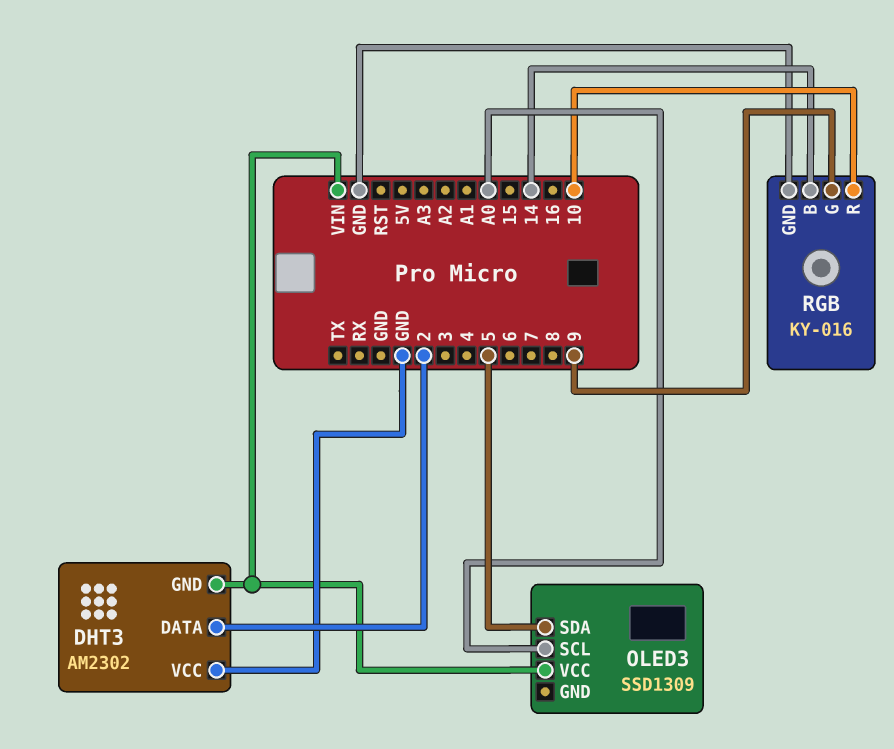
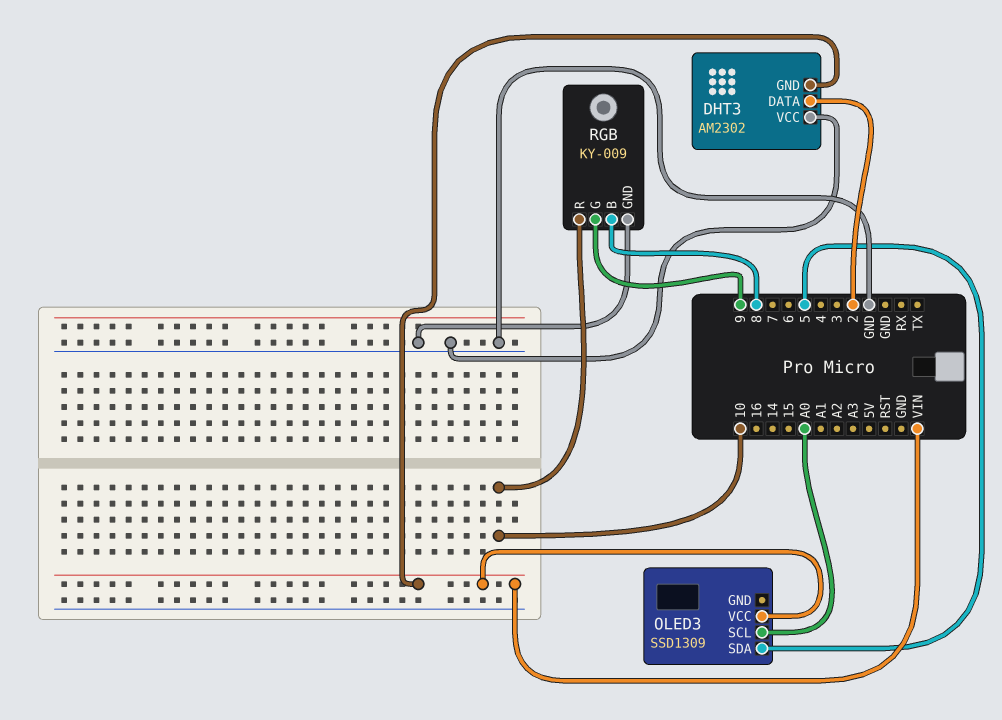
RGB: KY-016 -> KY-009
RGB pin B: 14 -> 8

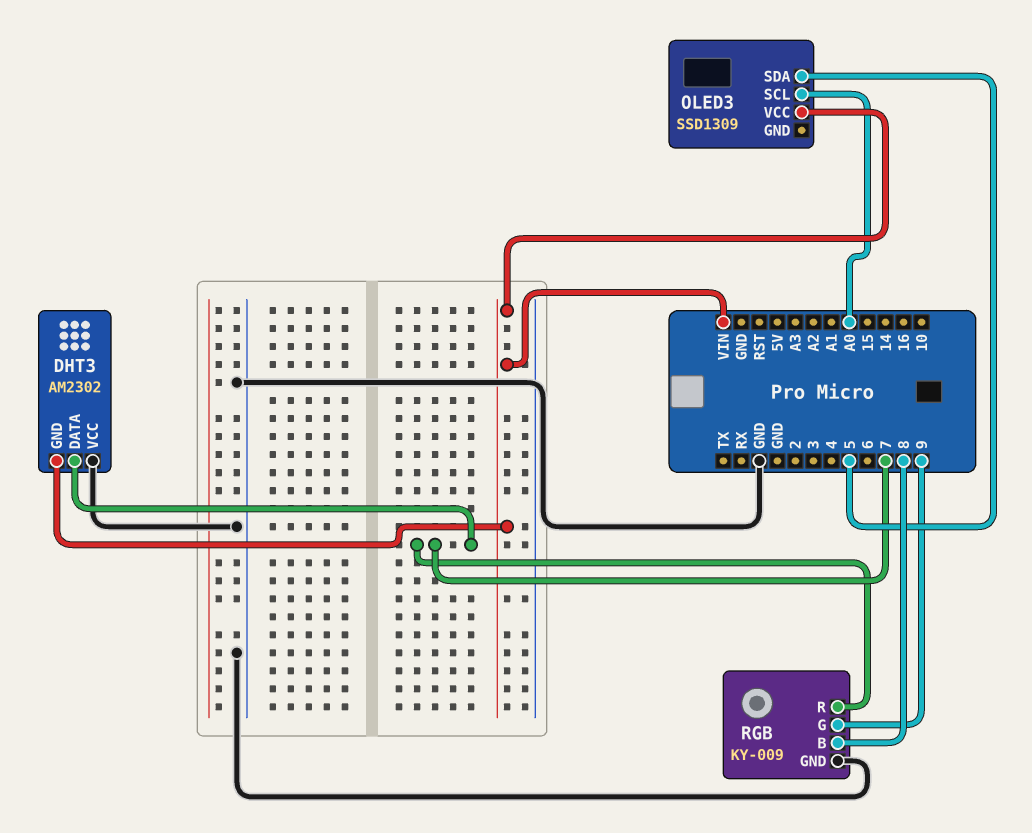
DHT3 pin DATA: 2 -> 7
RGB pin R: 10 -> 7

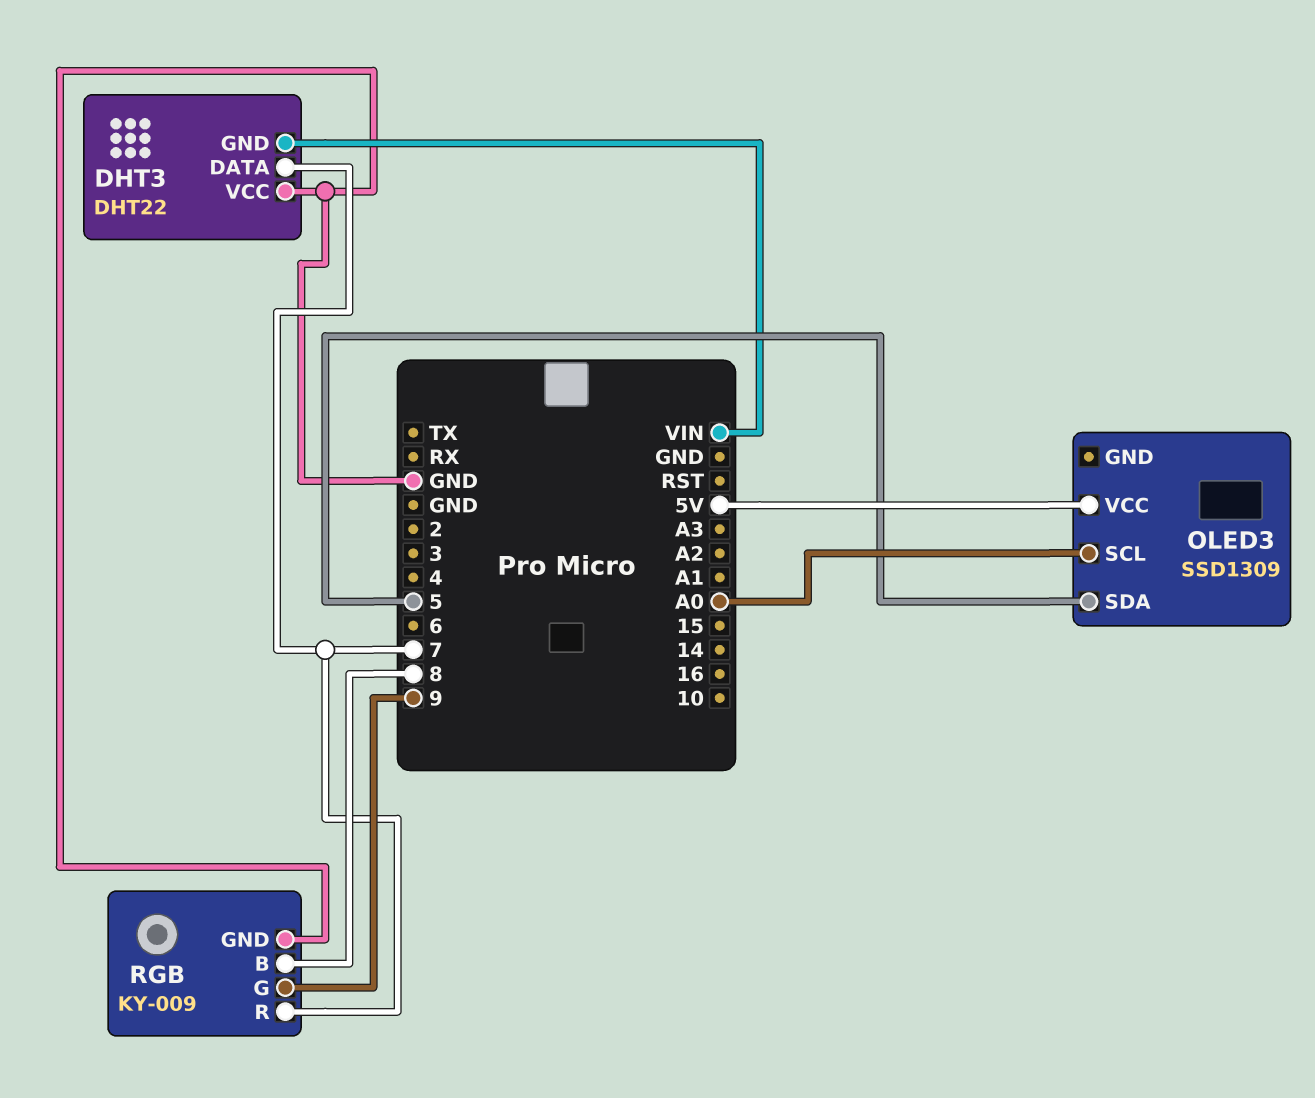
DHT3: AM2302 -> DHT22
OLED3 pin VCC: VIN -> 5V

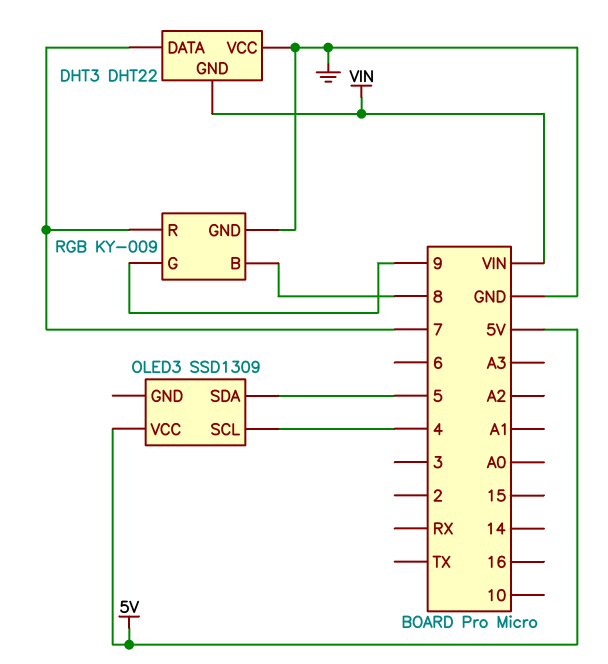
OLED3 pin SCL: A0 -> 4

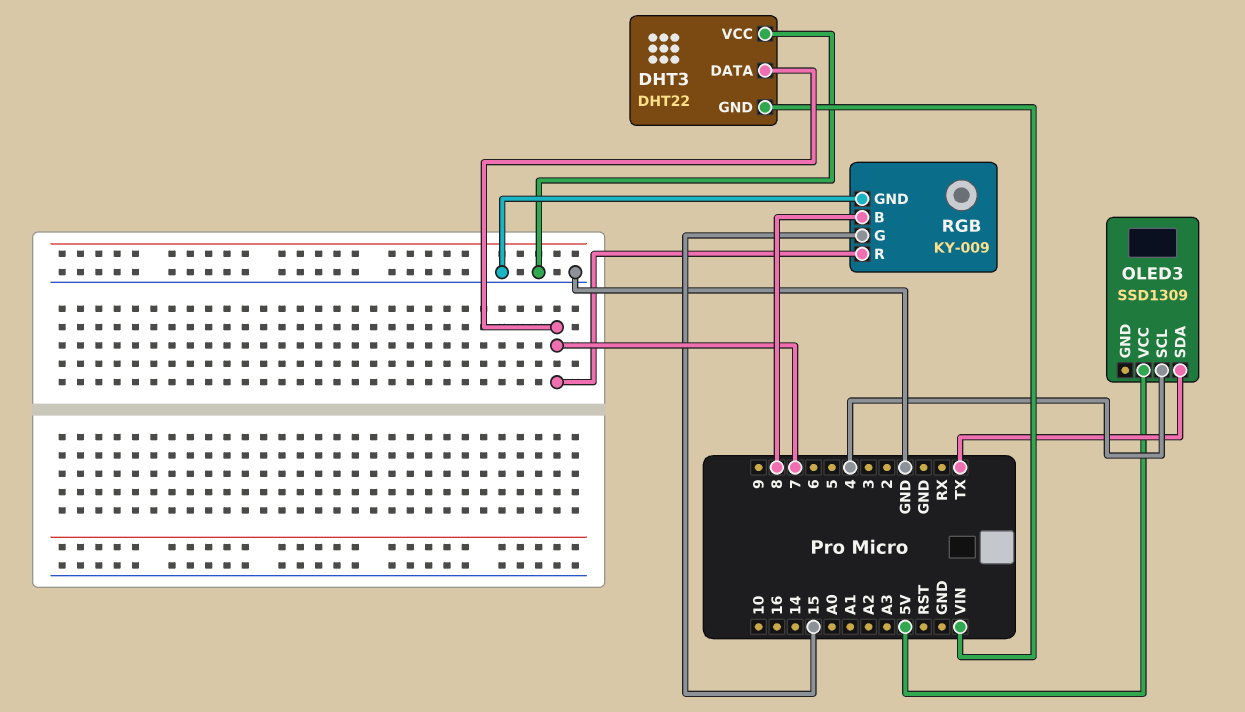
OLED3 pin SDA: 5 -> TX
RGB pin G: 9 -> 15

